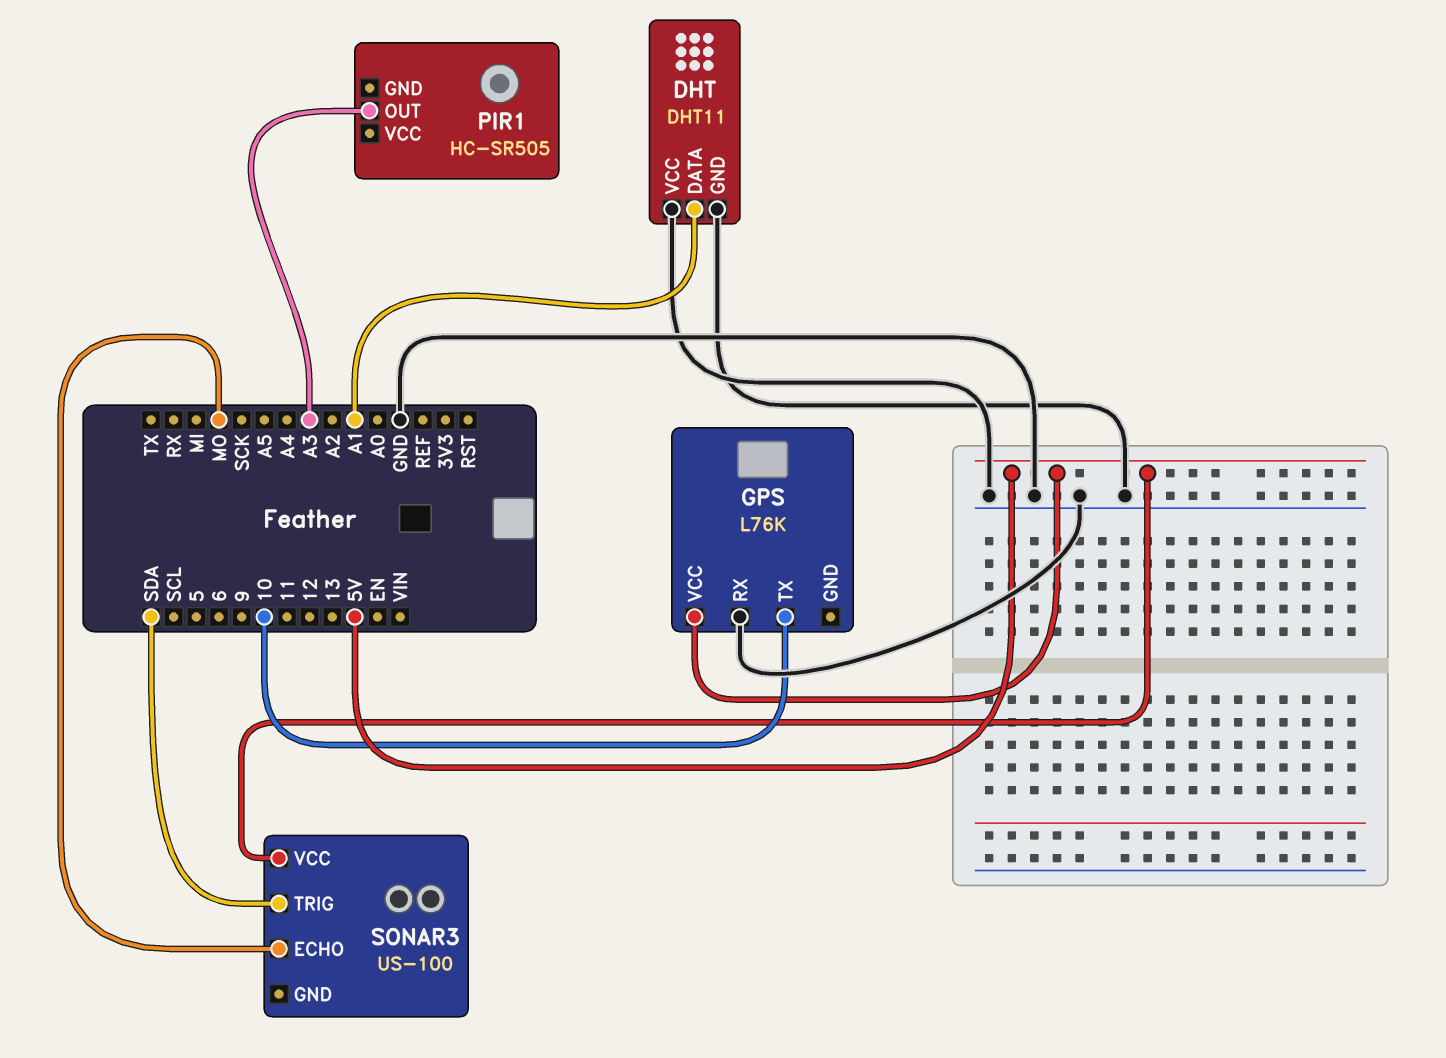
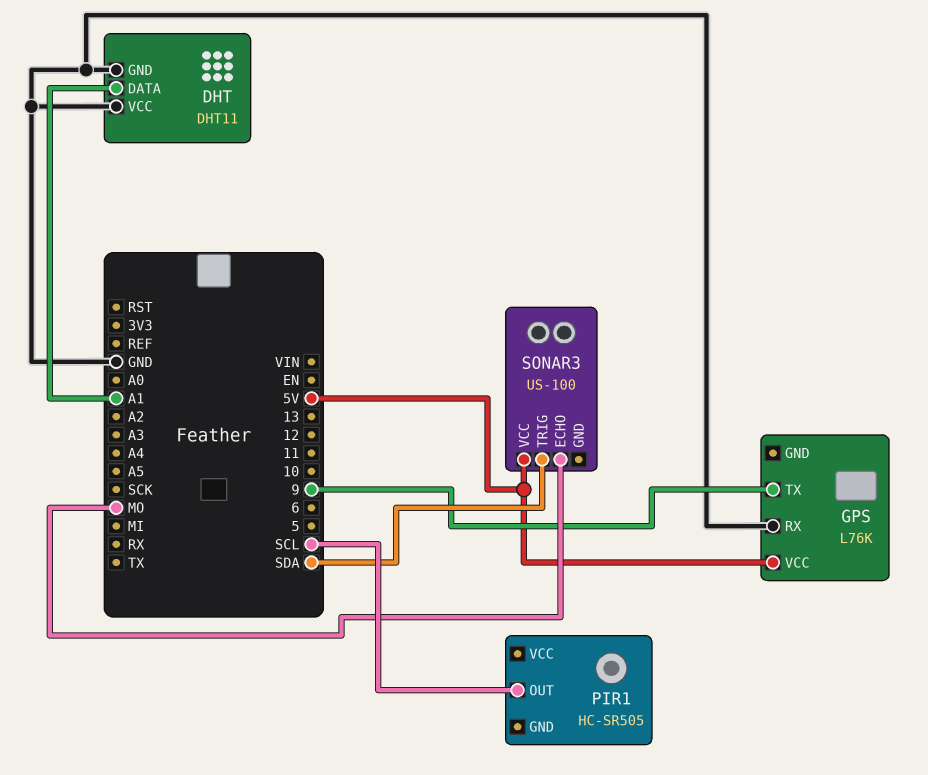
GPS pin TX: 10 -> 9
PIR1 pin OUT: A3 -> SCL

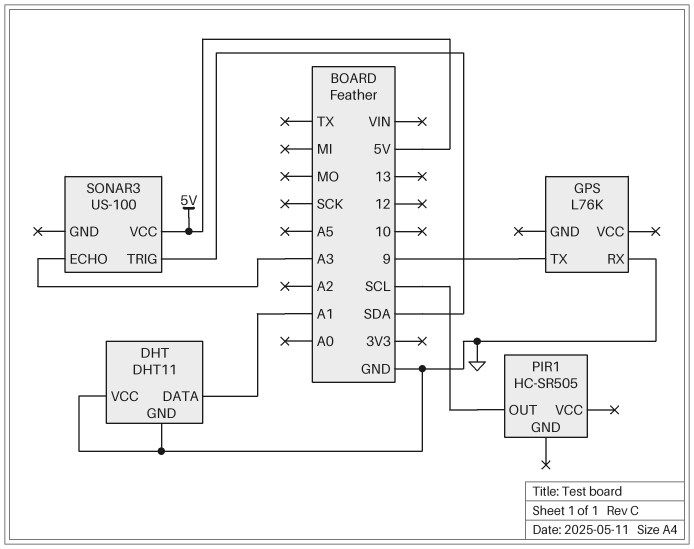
GPS pin VCC: 5V -> none
SONAR3 pin ECHO: MO -> A3

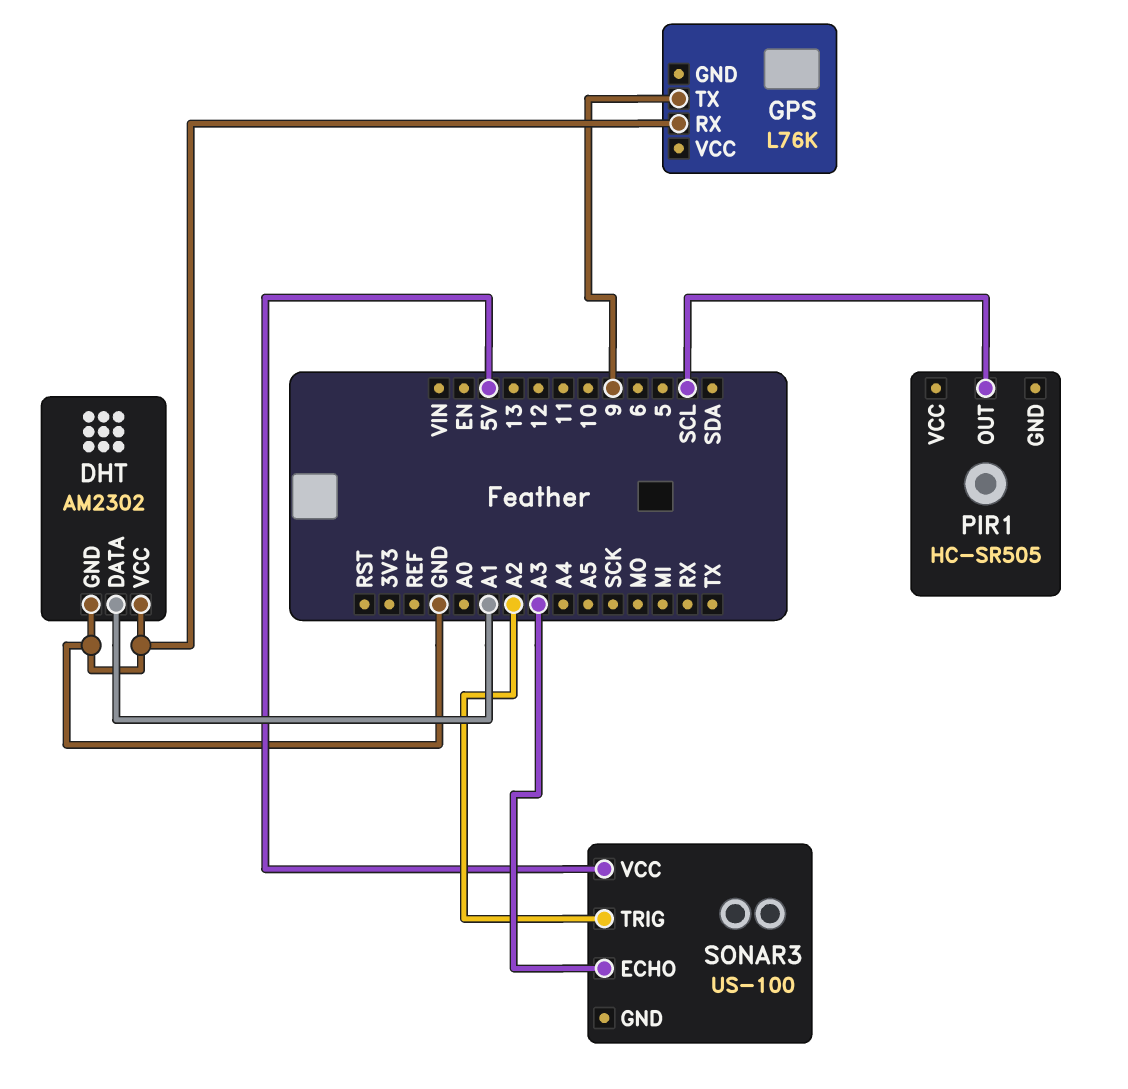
DHT: DHT11 -> AM2302
SONAR3 pin TRIG: SDA -> A2

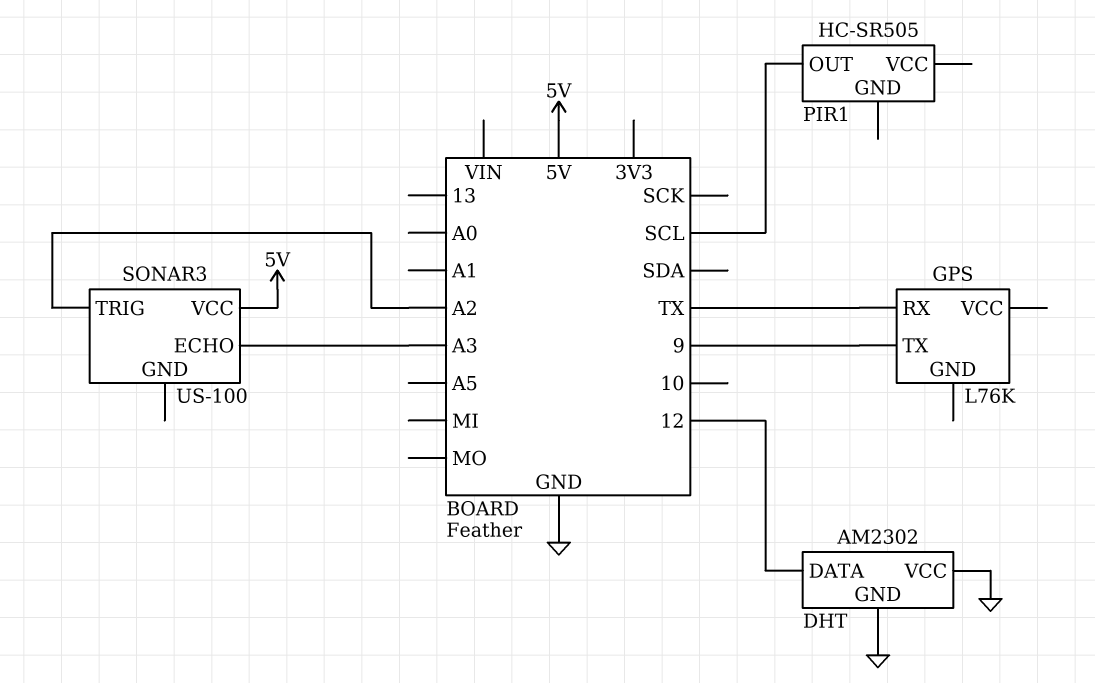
DHT pin DATA: A1 -> 12
GPS pin RX: GND -> TX

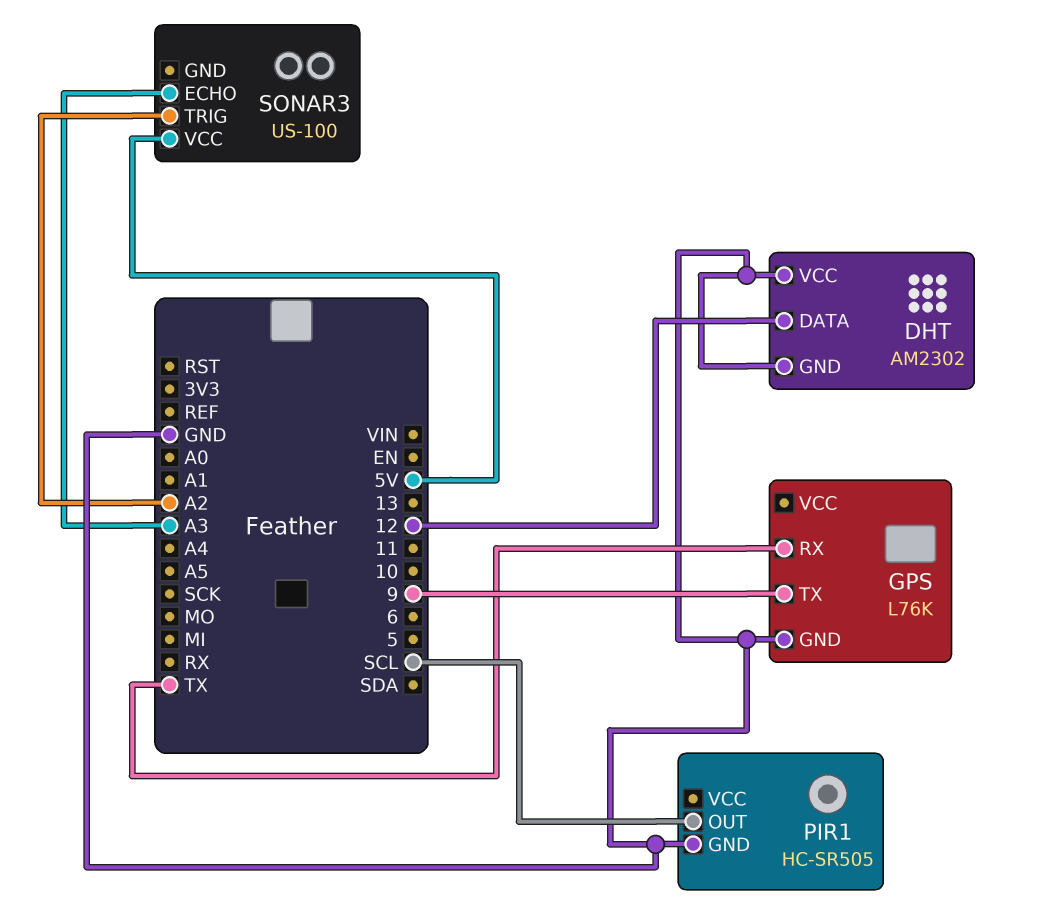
GPS pin GND: none -> GND
PIR1 pin GND: none -> GND

